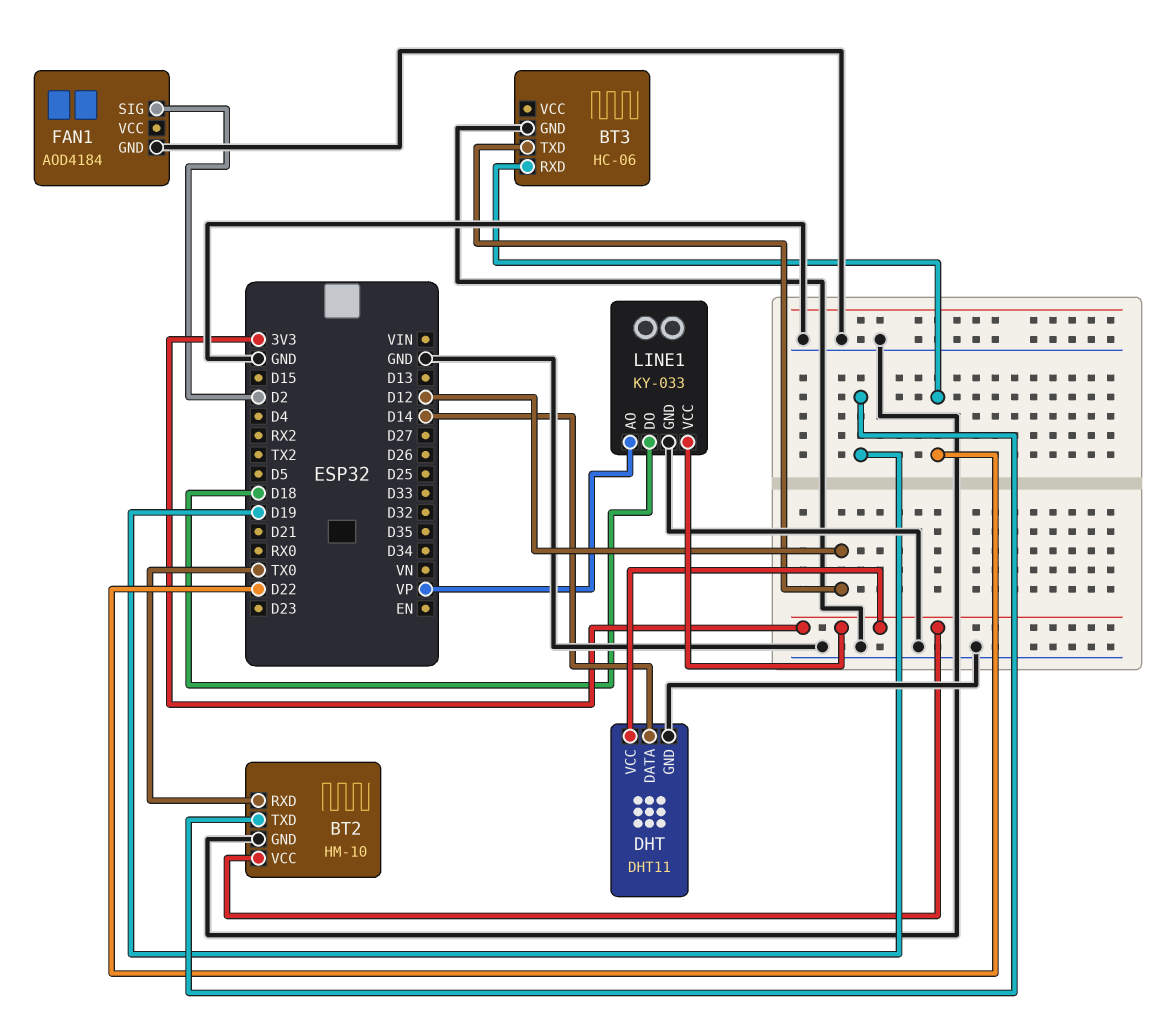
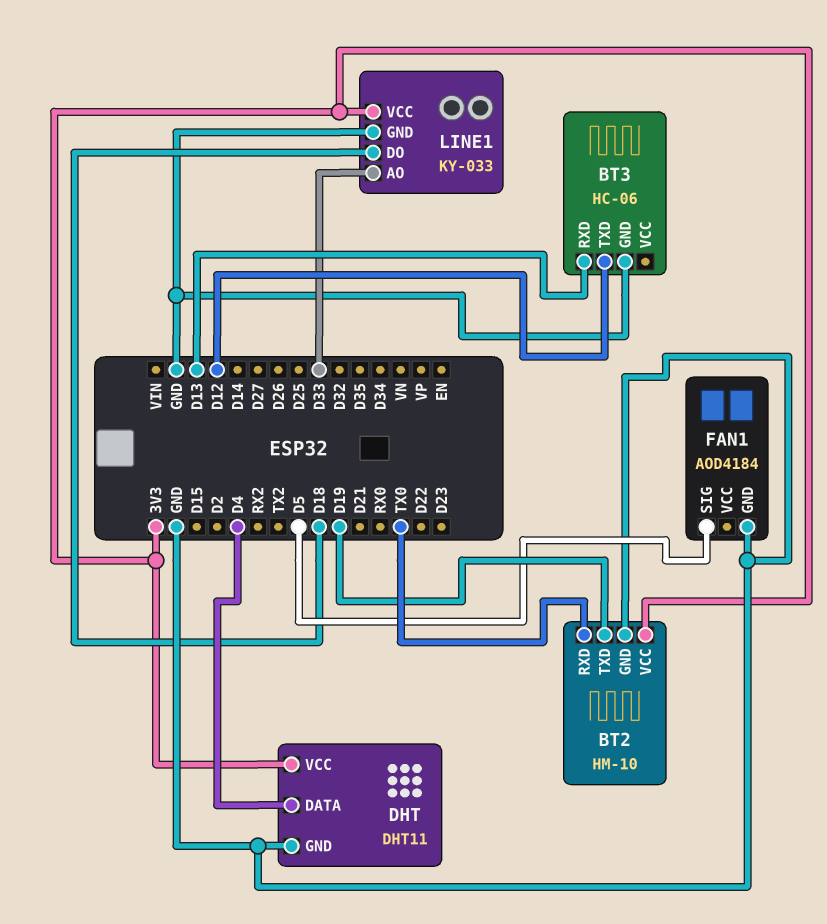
BT3 pin RXD: D22 -> D13
DHT pin DATA: D14 -> D4
FAN1 pin SIG: D2 -> D5
LINE1 pin AO: VP -> D33

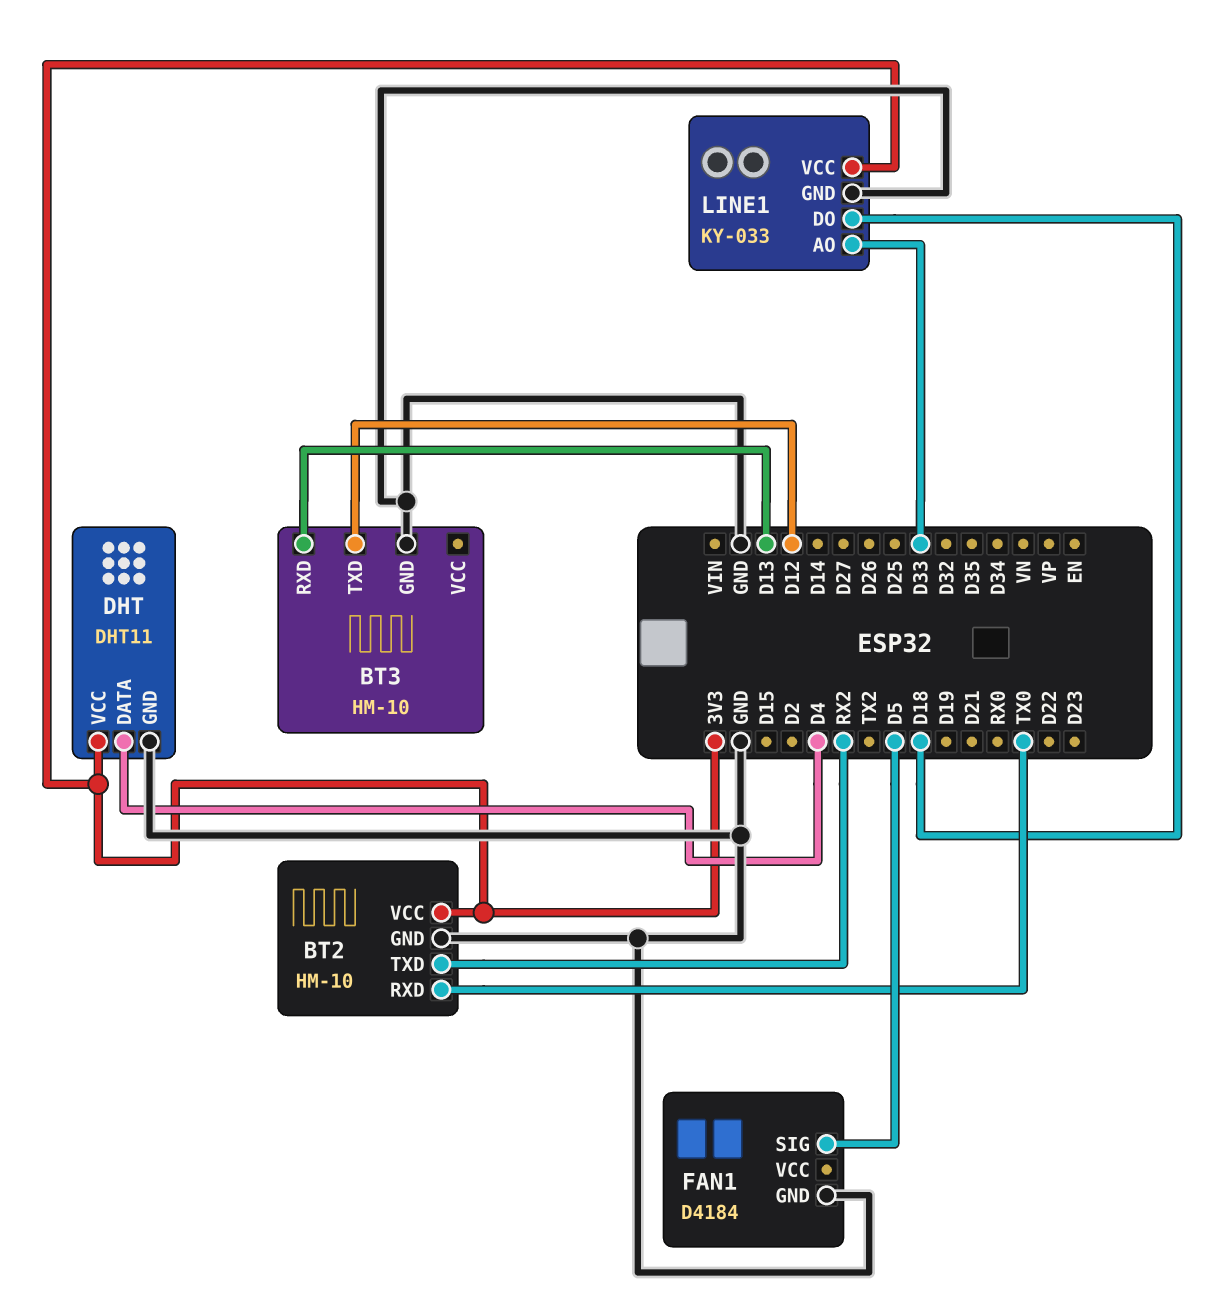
BT2 pin TXD: D19 -> RX2
BT3: HC-06 -> HM-10
FAN1: AOD4184 -> D4184

